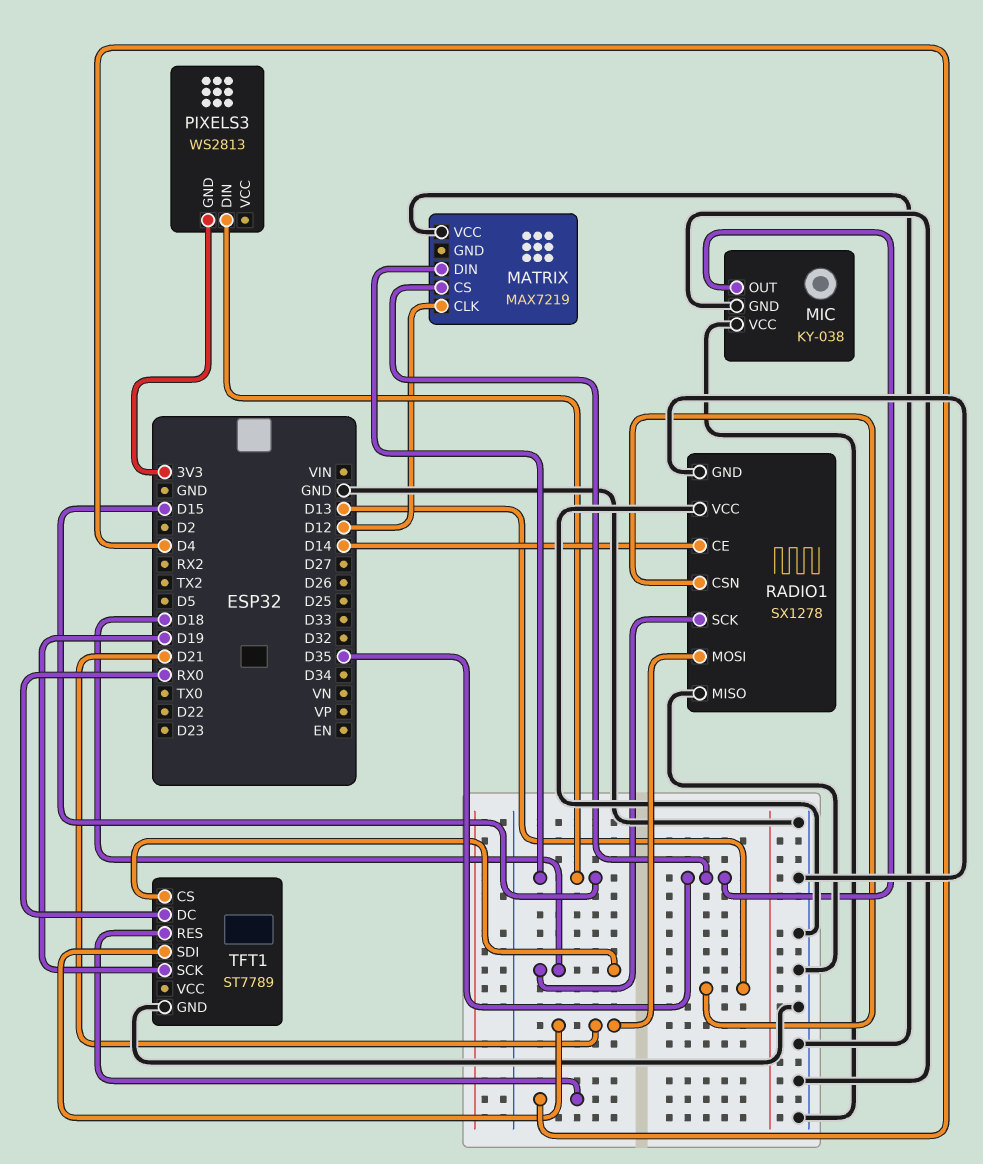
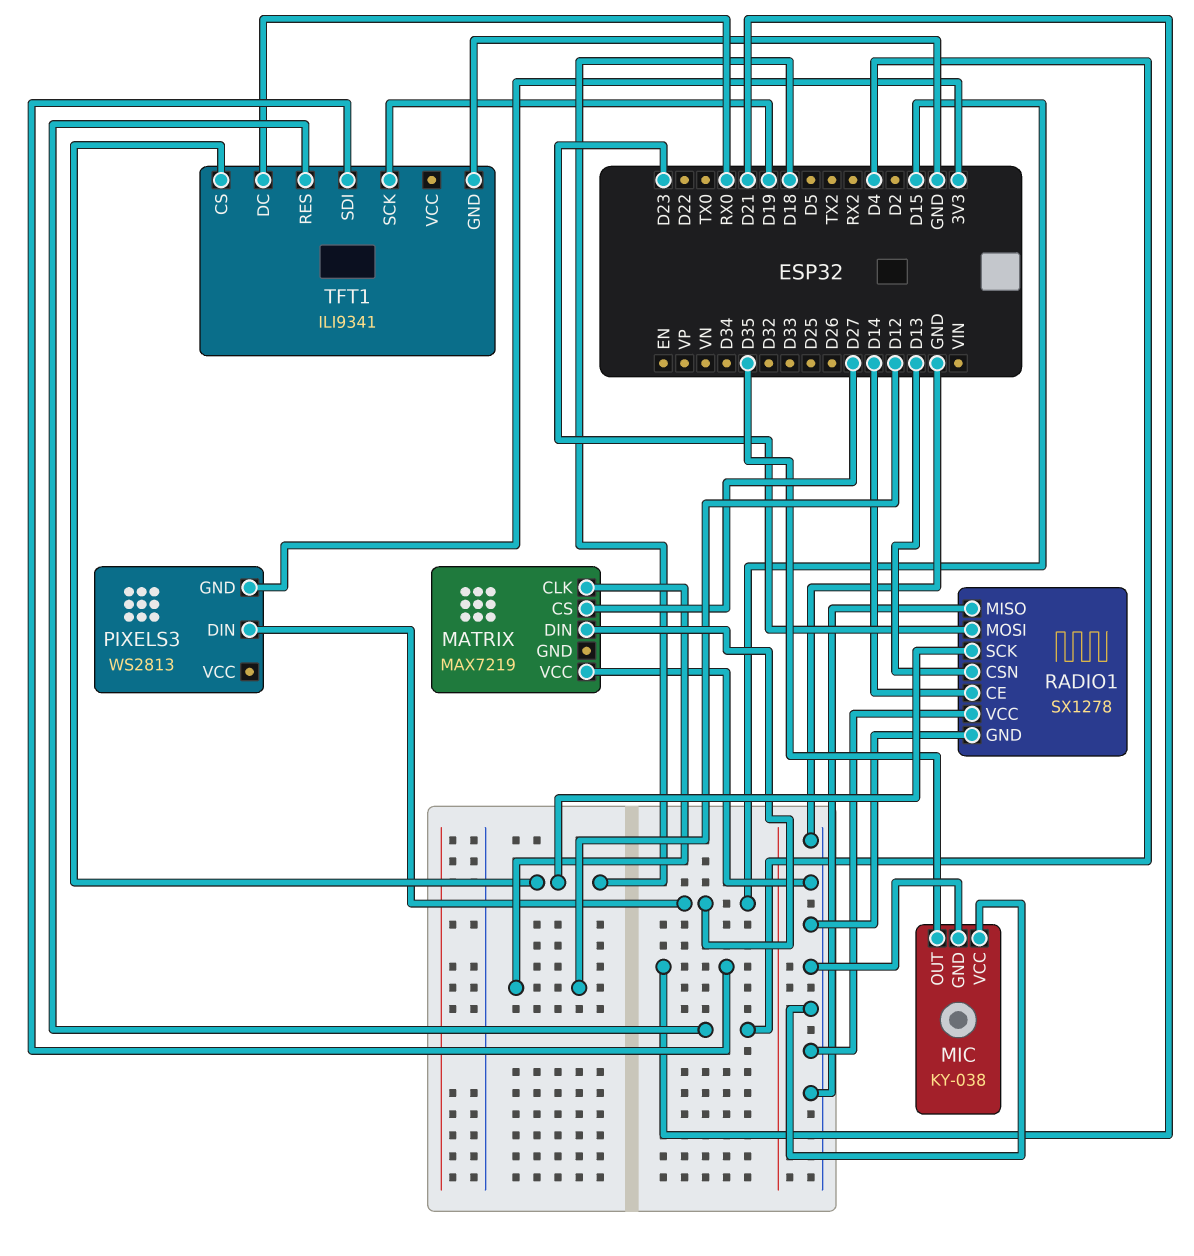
MATRIX pin CS: D35 -> D27
RADIO1 pin MOSI: D21 -> D23
TFT1: ST7789 -> ILI9341

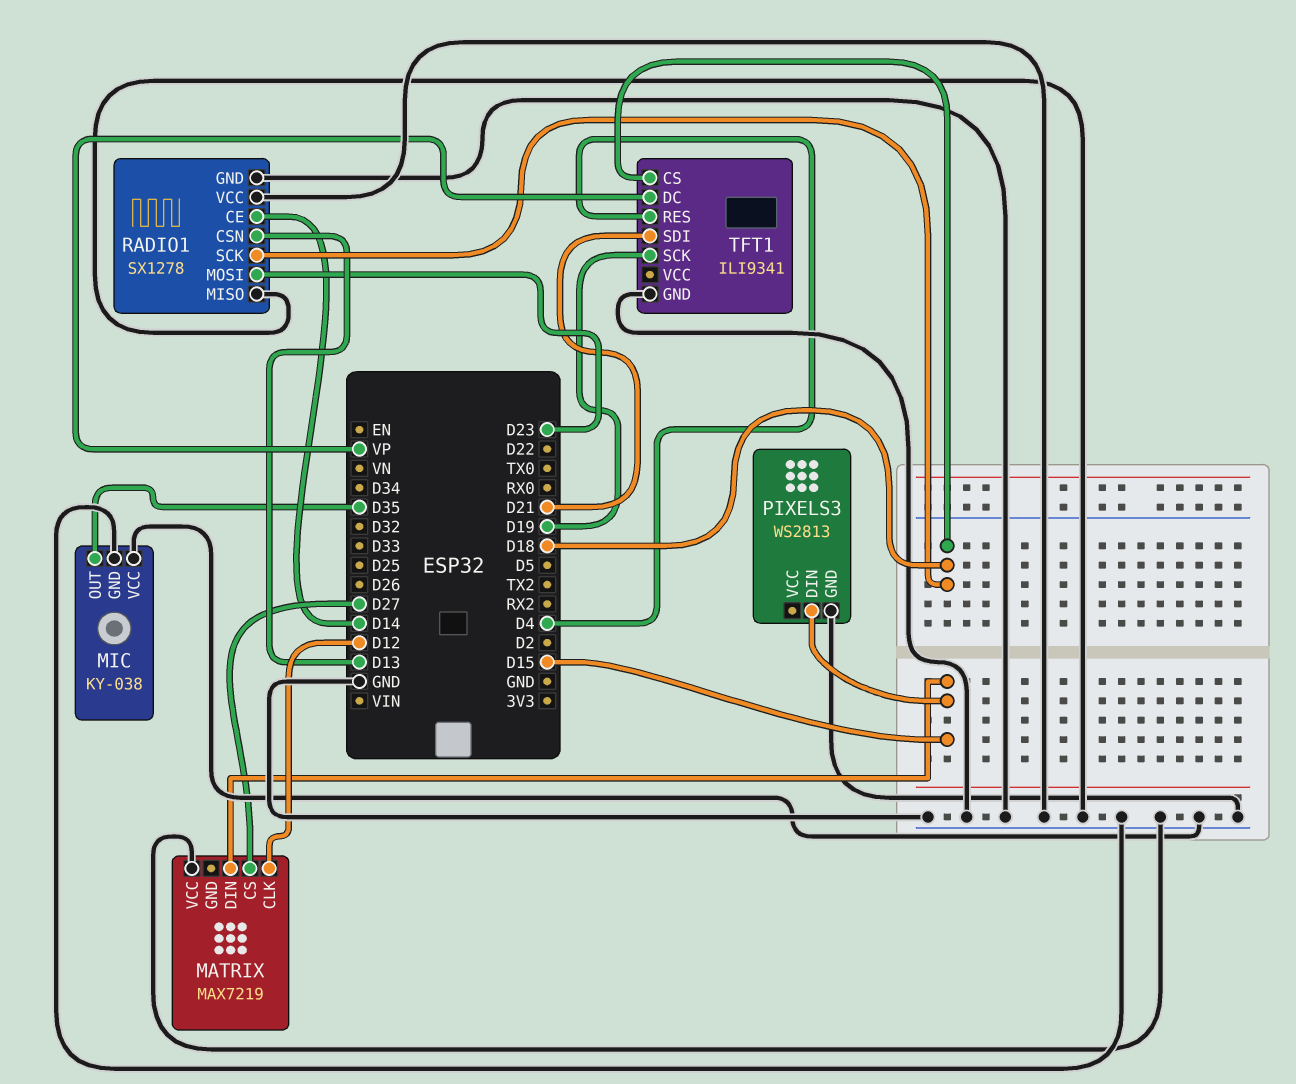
PIXELS3 pin GND: 3V3 -> GND
TFT1 pin DC: RX0 -> VP

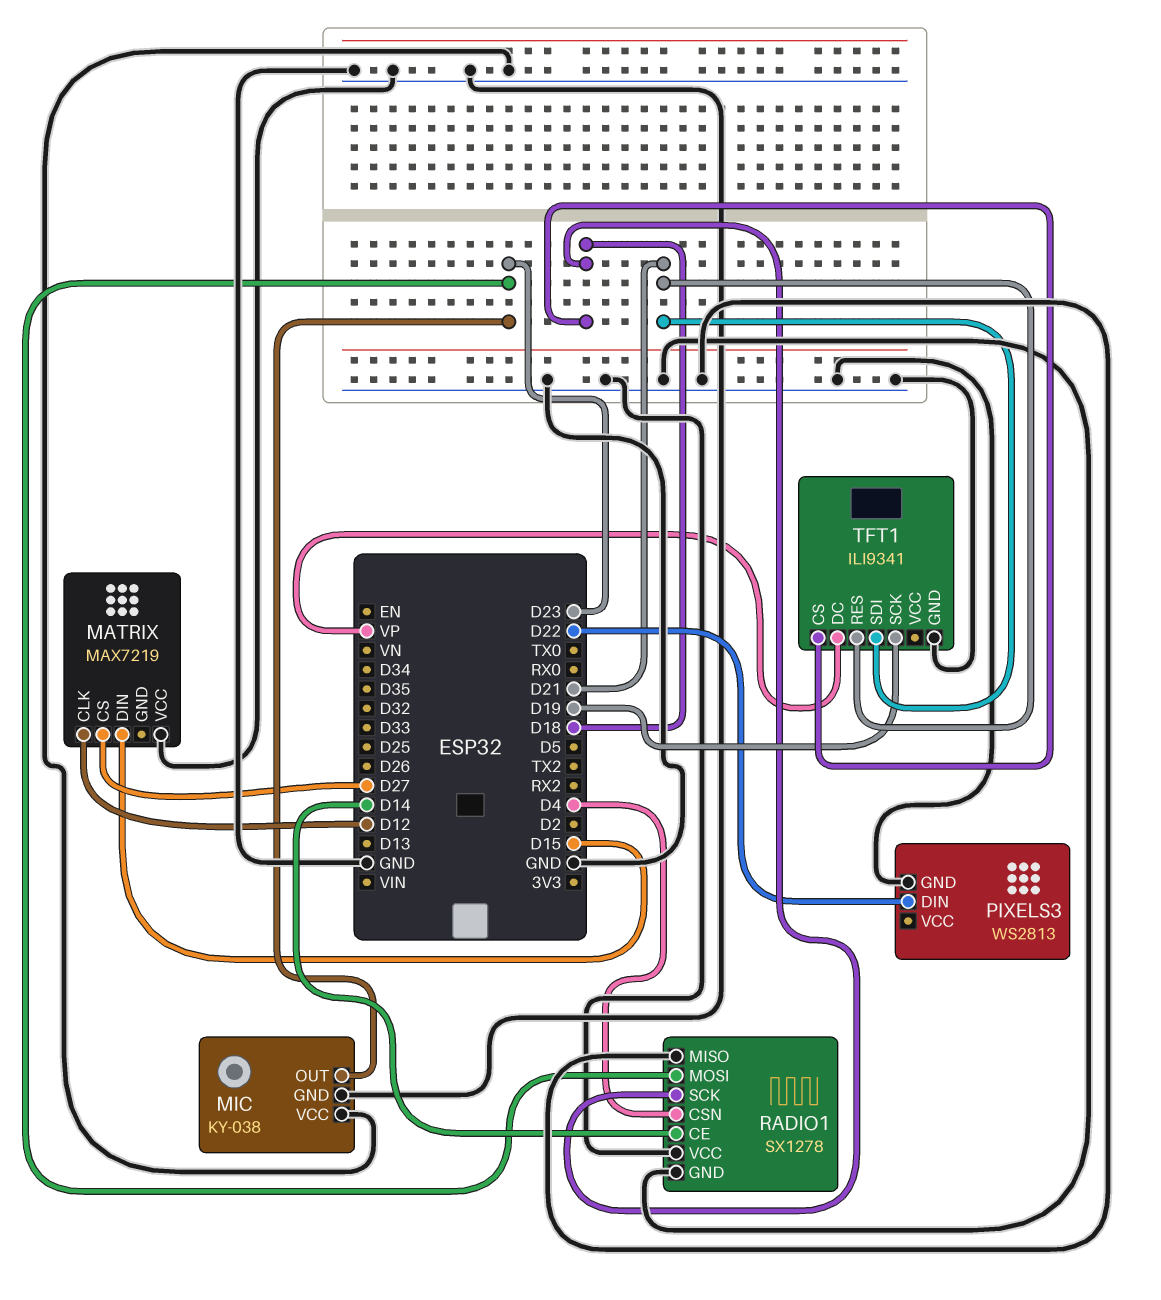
MIC pin OUT: D35 -> D23
PIXELS3 pin DIN: D15 -> D22
RADIO1 pin CSN: D13 -> D4
TFT1 pin RES: D4 -> D21

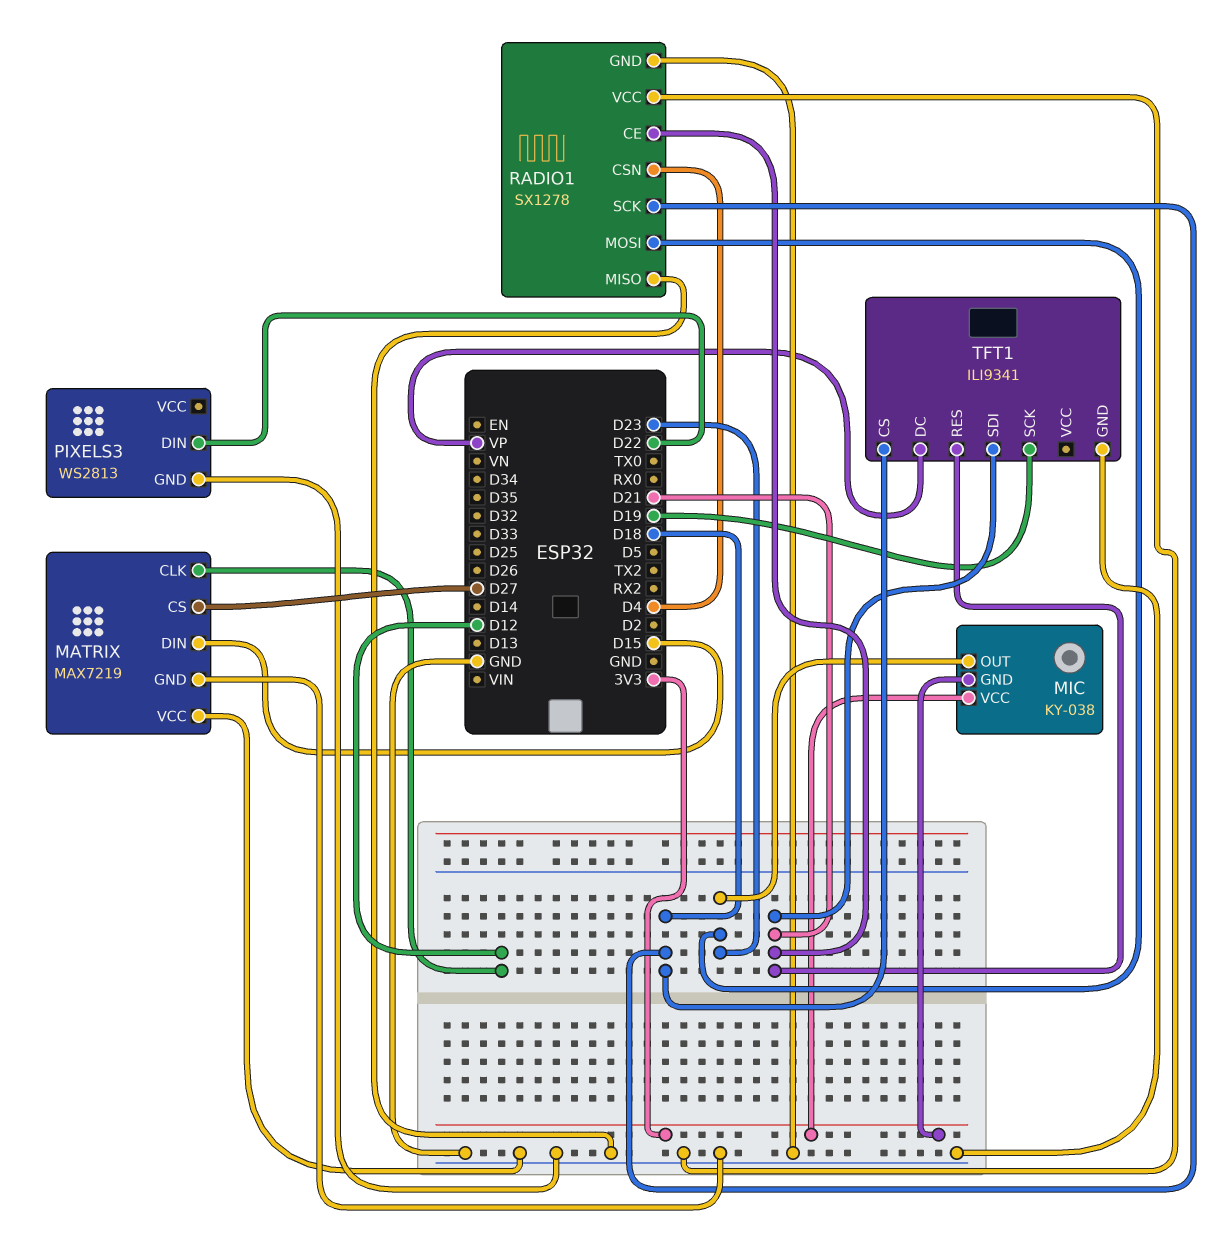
MATRIX pin GND: none -> GND
MIC pin GND: GND -> 3V3
MIC pin VCC: GND -> 3V3
RADIO1 pin CE: D14 -> D21

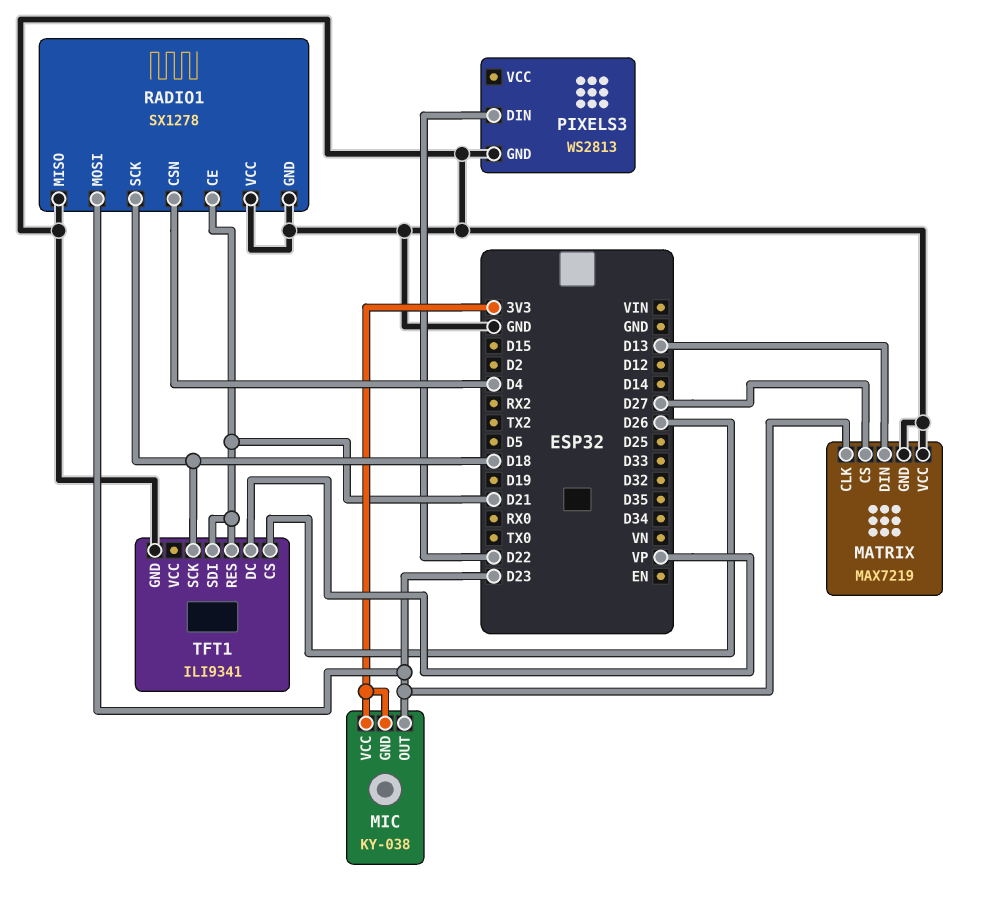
MATRIX pin CLK: D12 -> D23
MATRIX pin DIN: D15 -> D13
TFT1 pin CS: D18 -> D26
TFT1 pin SCK: D19 -> D18

